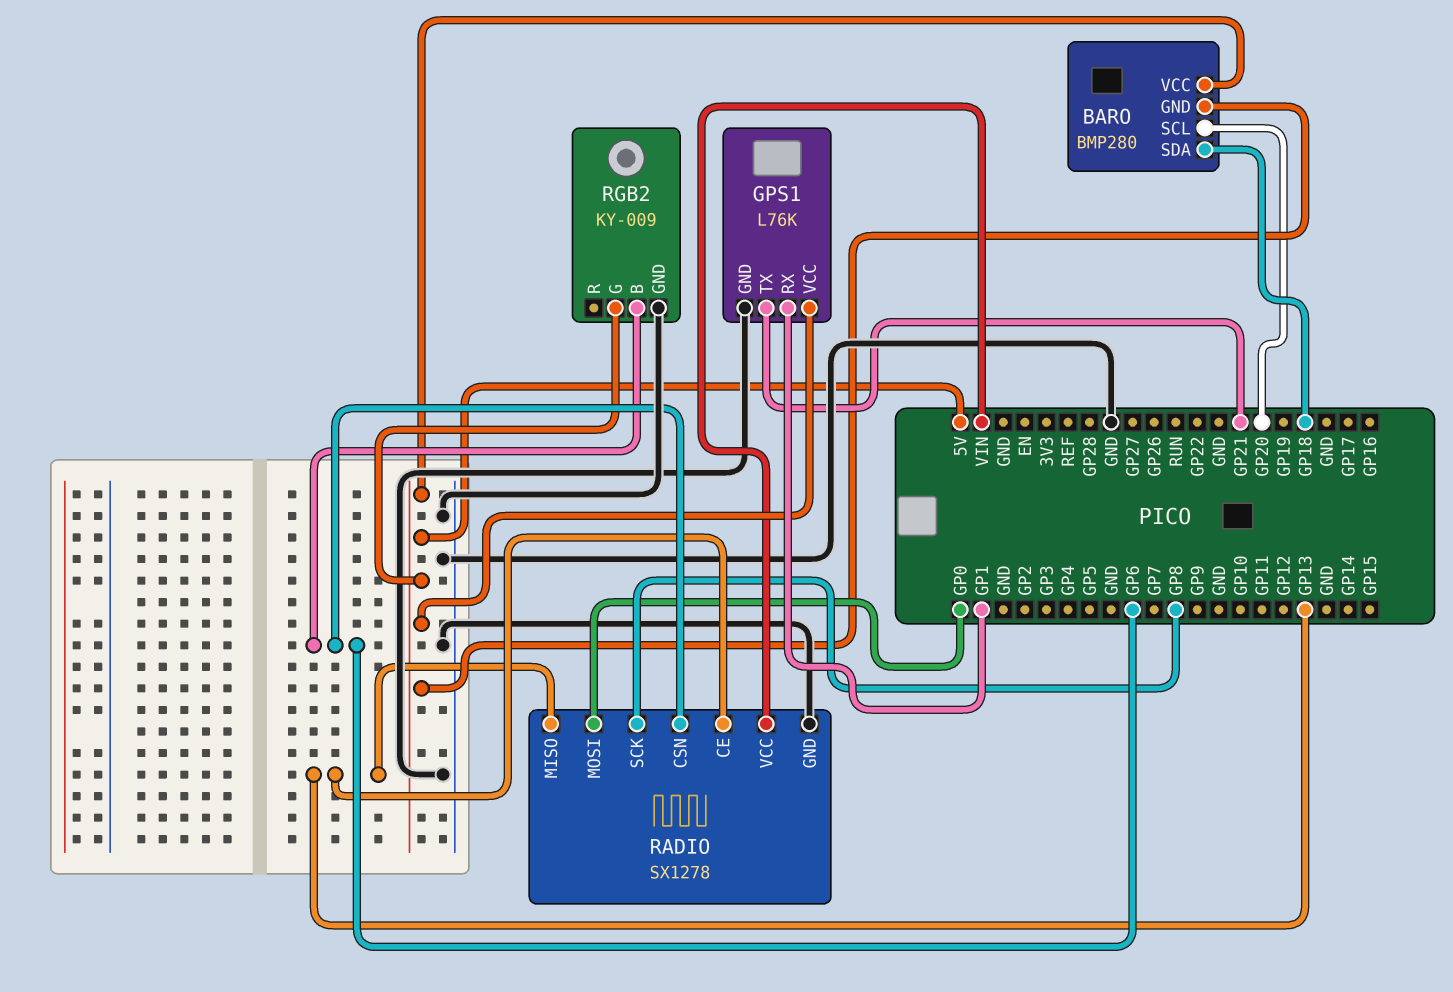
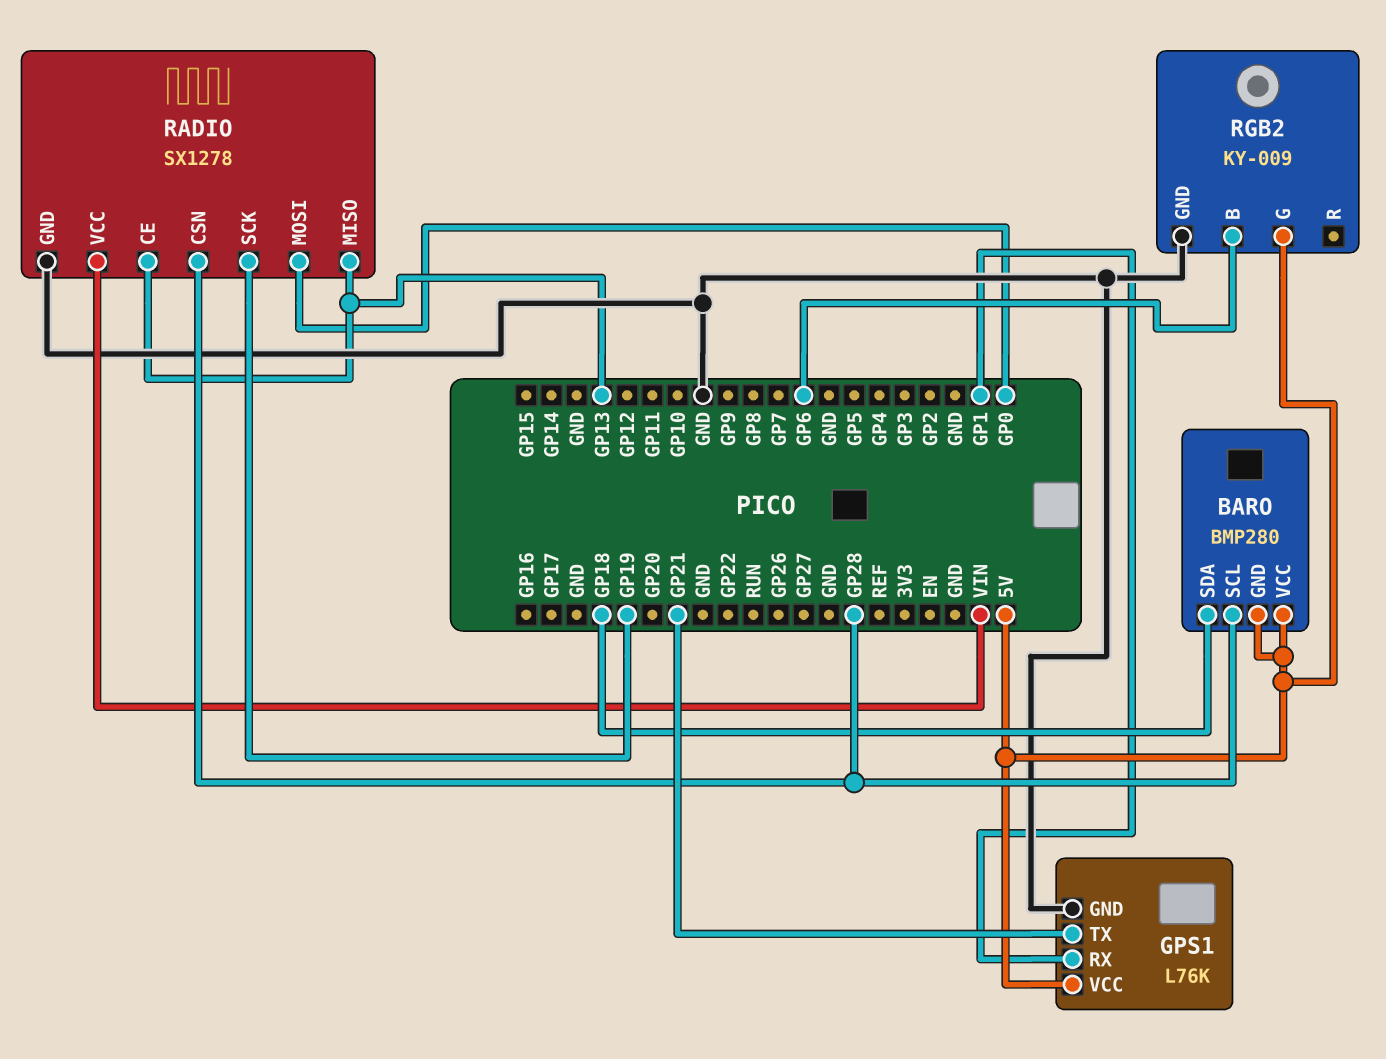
BARO pin SCL: GP20 -> GP28
RADIO pin CSN: GP6 -> GP28
RADIO pin SCK: GP8 -> GP19

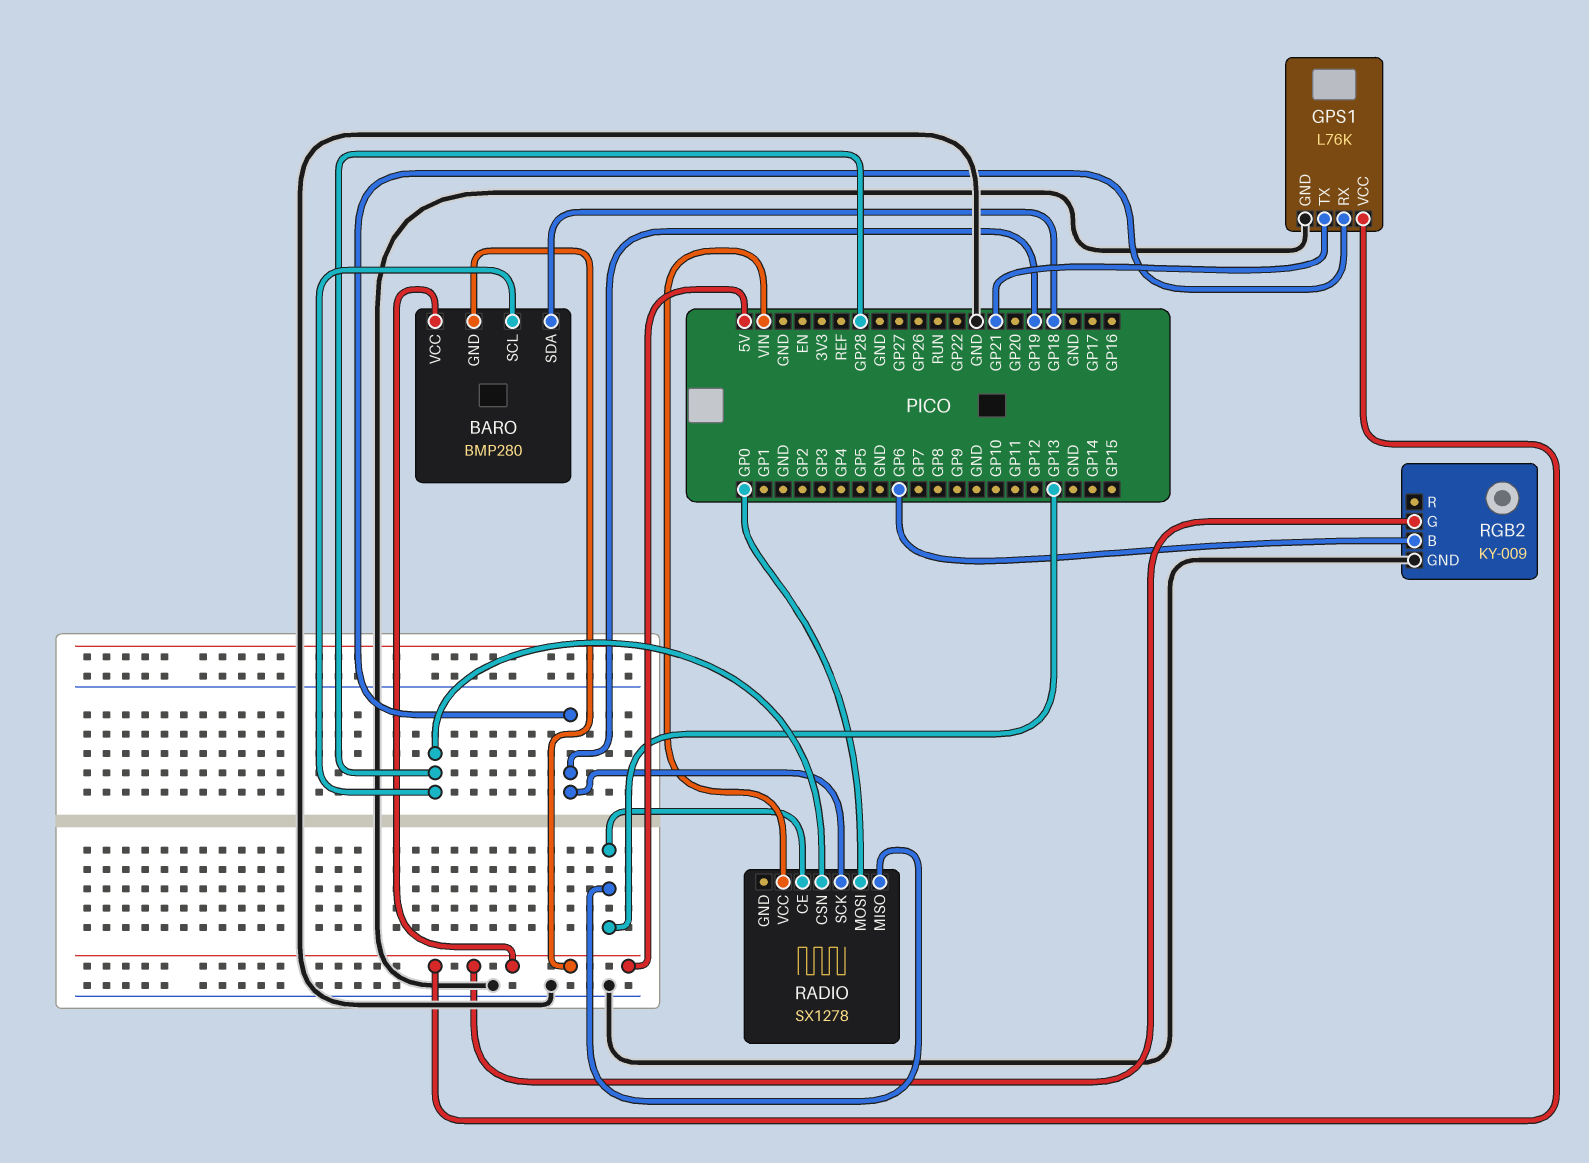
GPS1 pin RX: GP1 -> GP19
RADIO pin GND: GND -> none

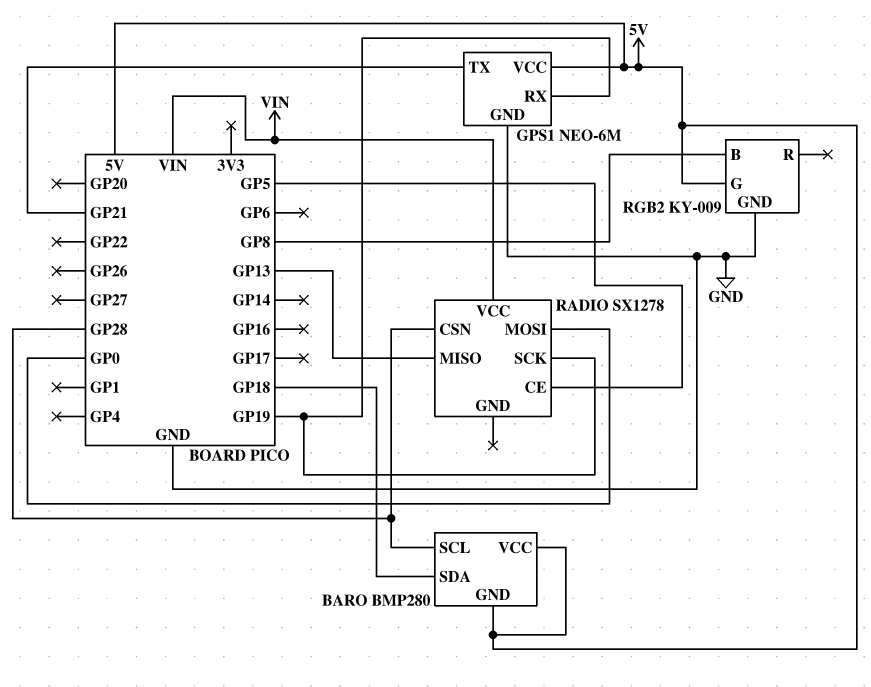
GPS1: L76K -> NEO-6M
RADIO pin CE: GP13 -> GP5
RGB2 pin B: GP6 -> GP8

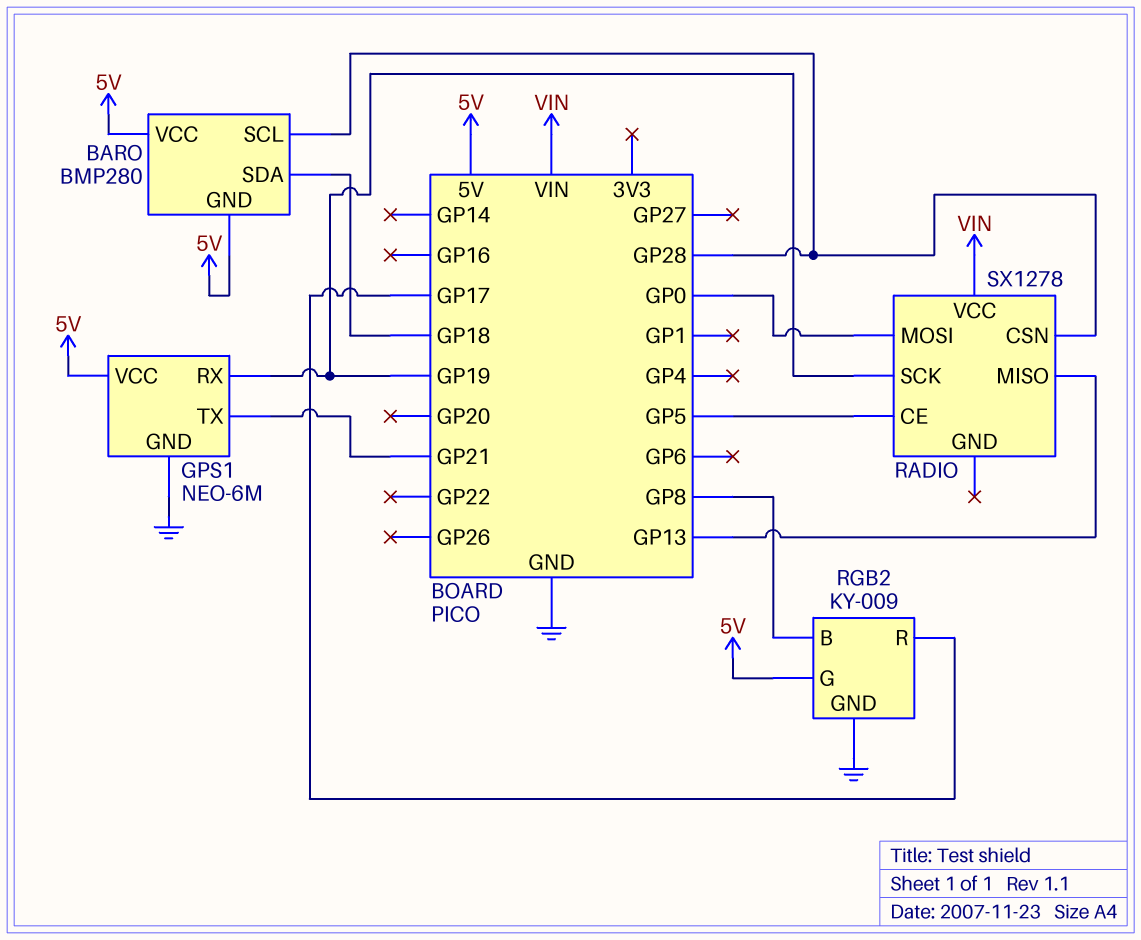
RGB2 pin R: none -> GP17

